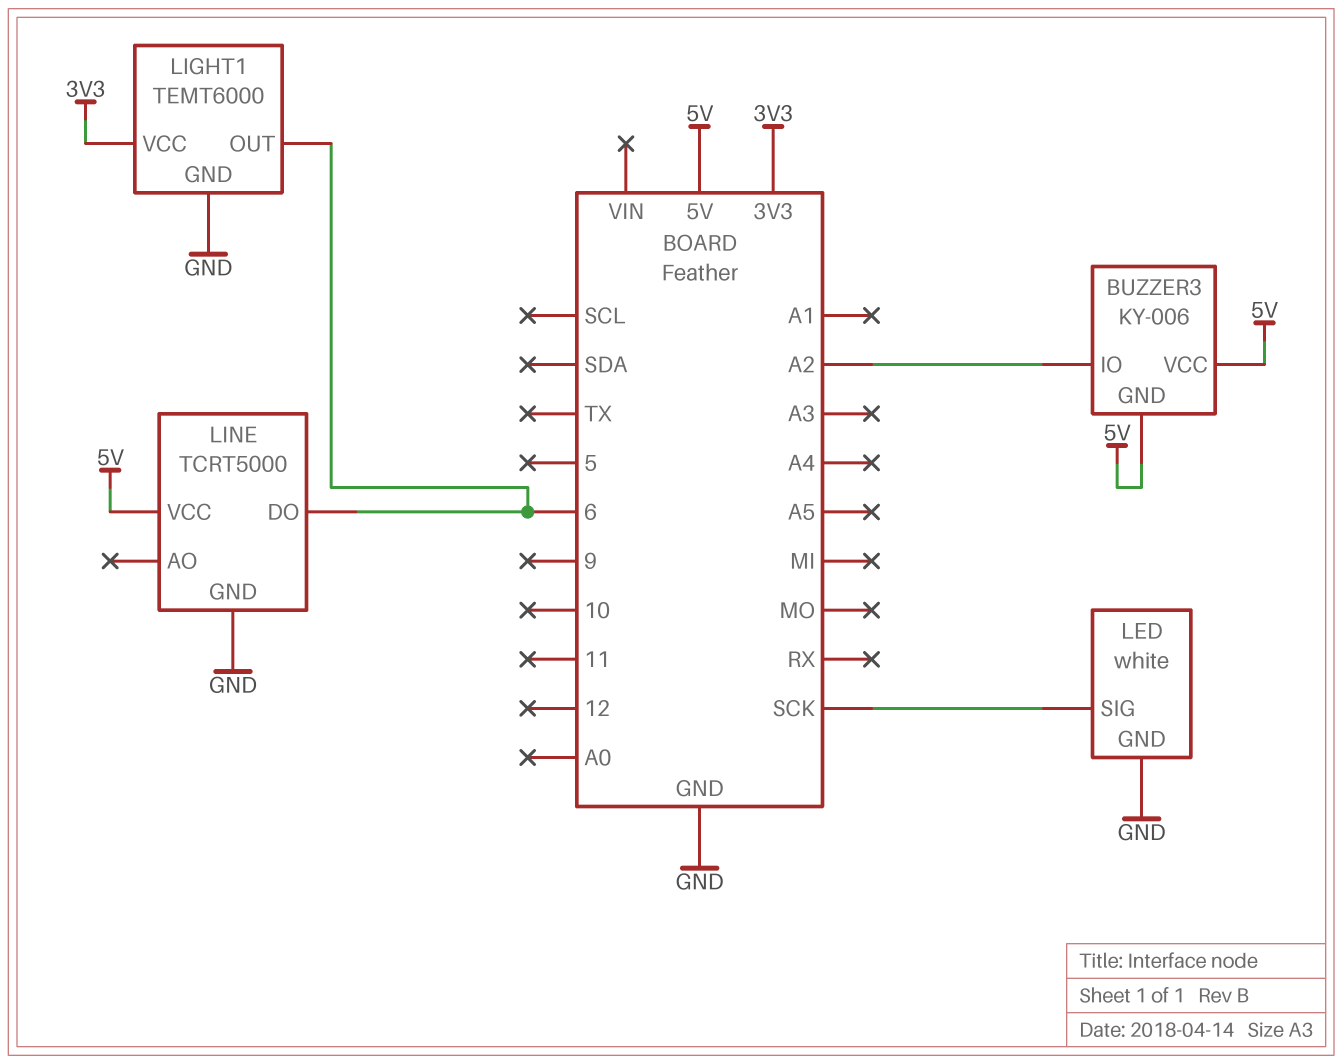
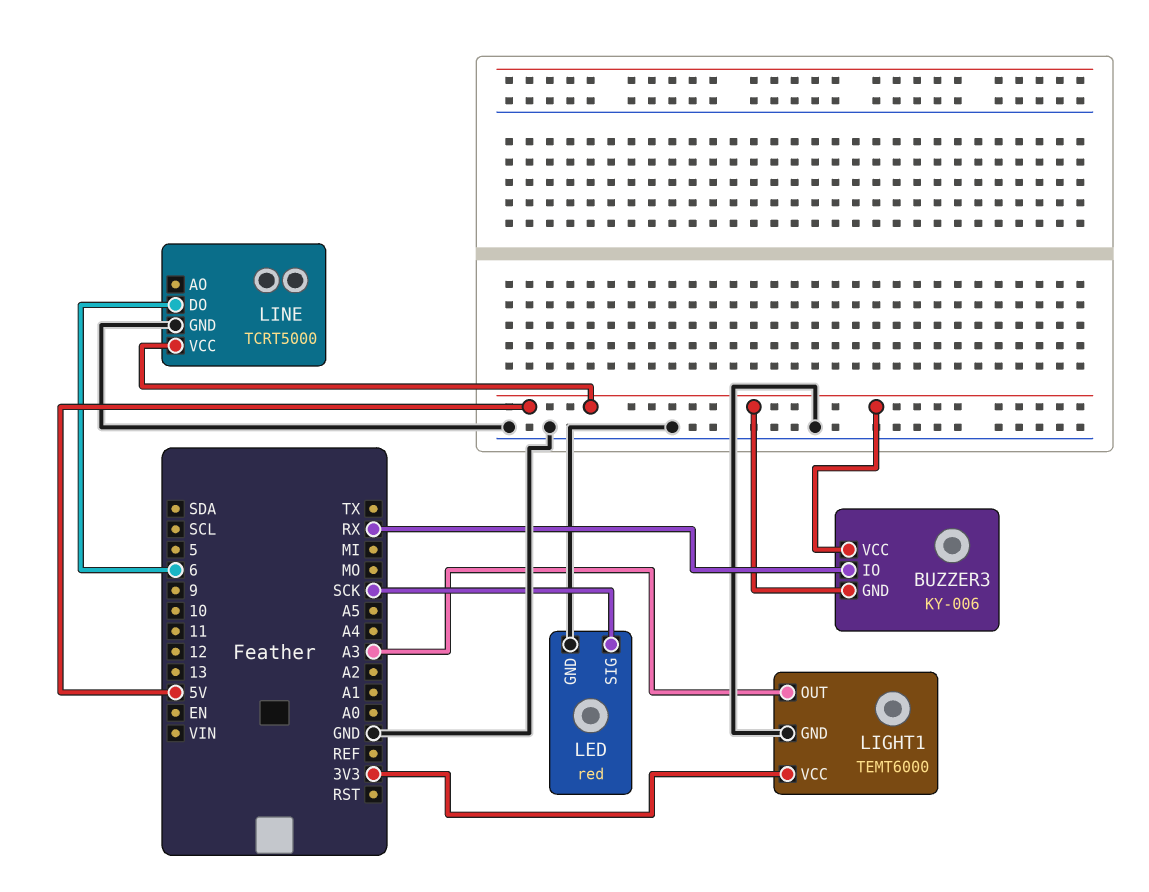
BUZZER3 pin IO: A2 -> RX
LED: white -> red
LIGHT1 pin OUT: 6 -> A3

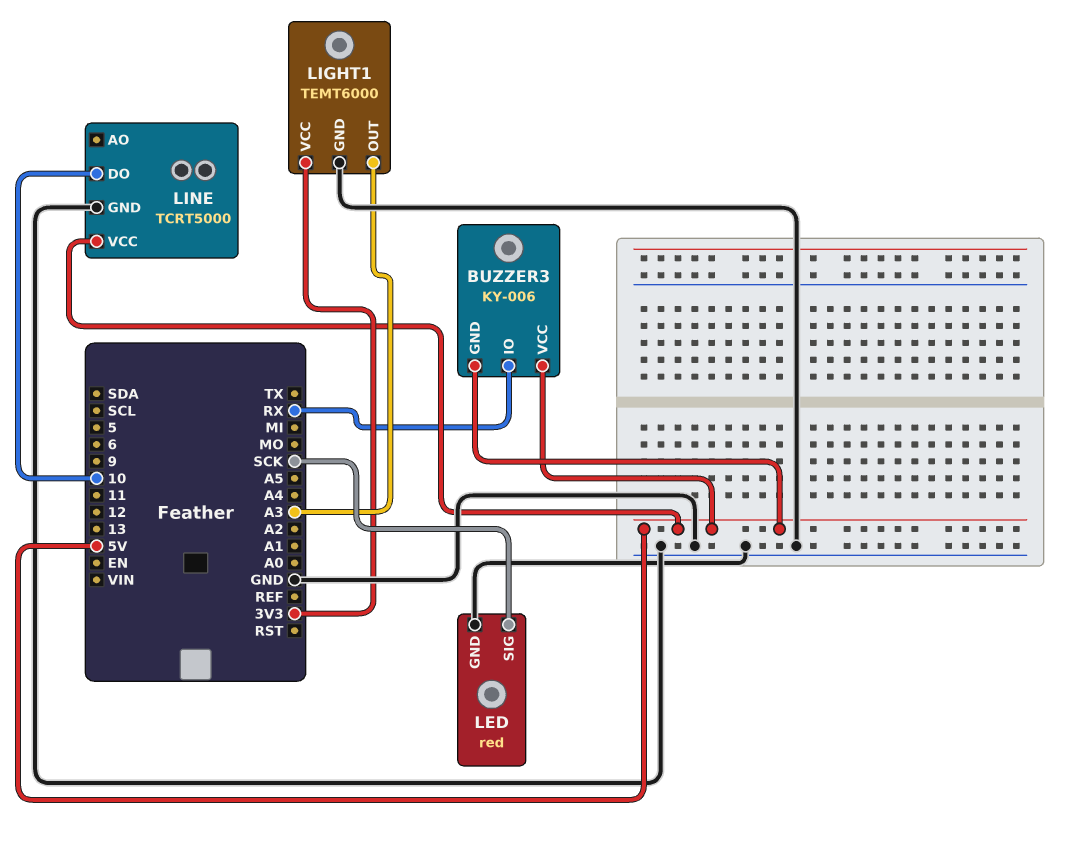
LINE pin DO: 6 -> 10

